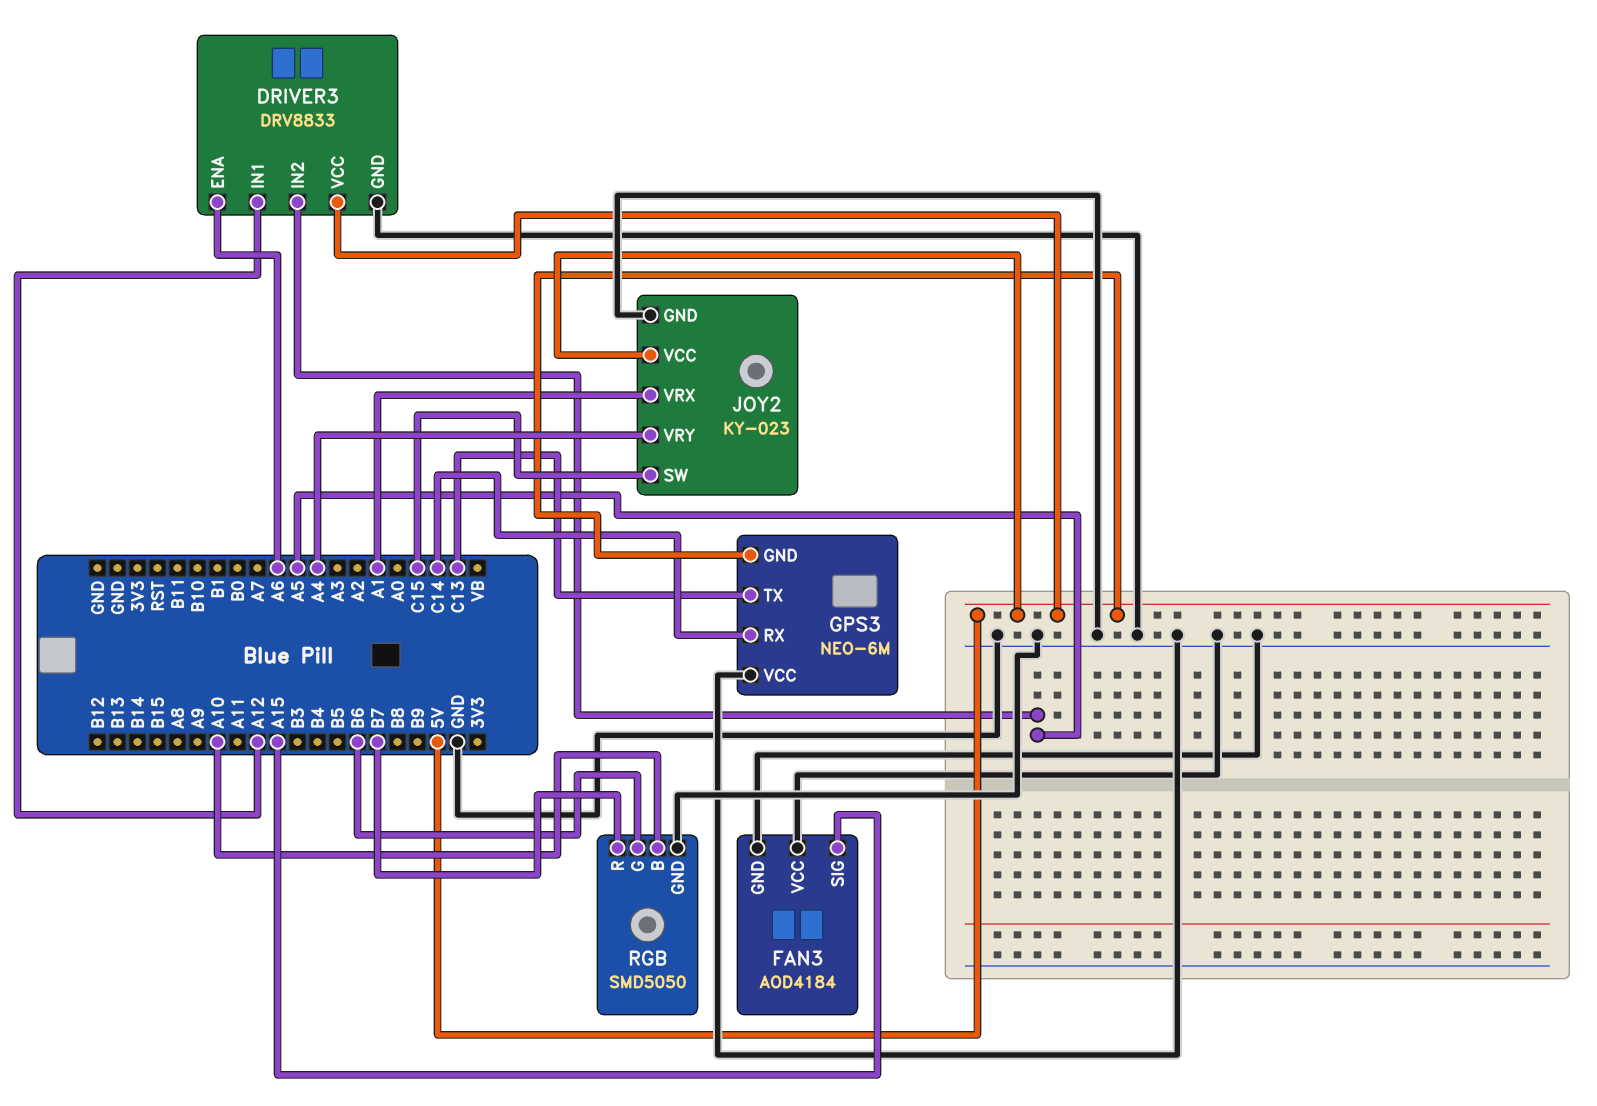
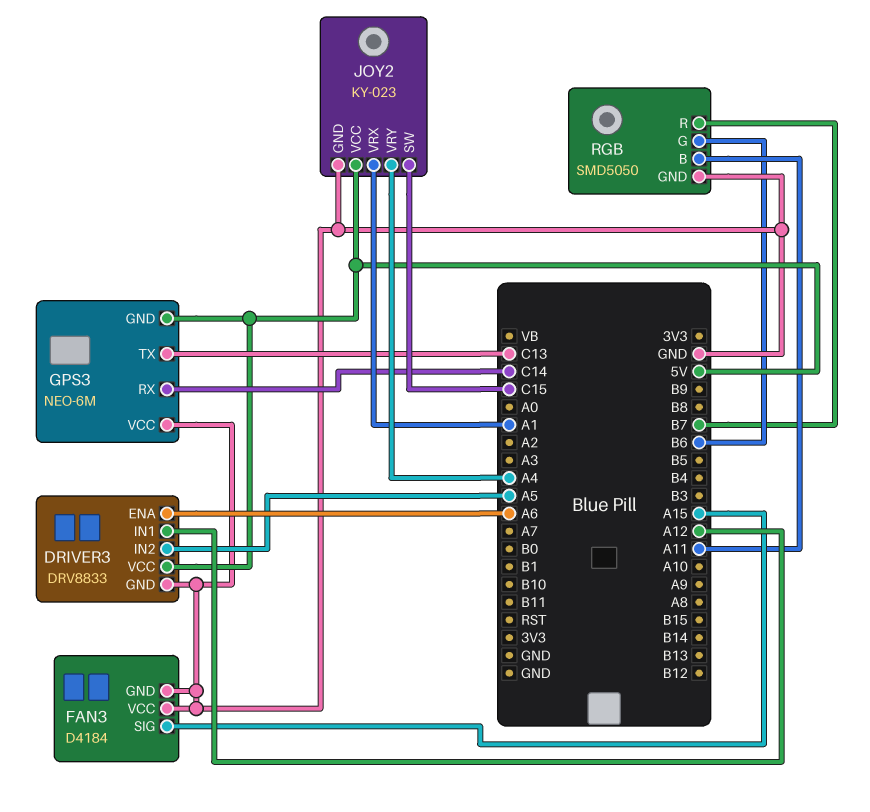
FAN3: AOD4184 -> D4184
RGB pin B: A10 -> A11

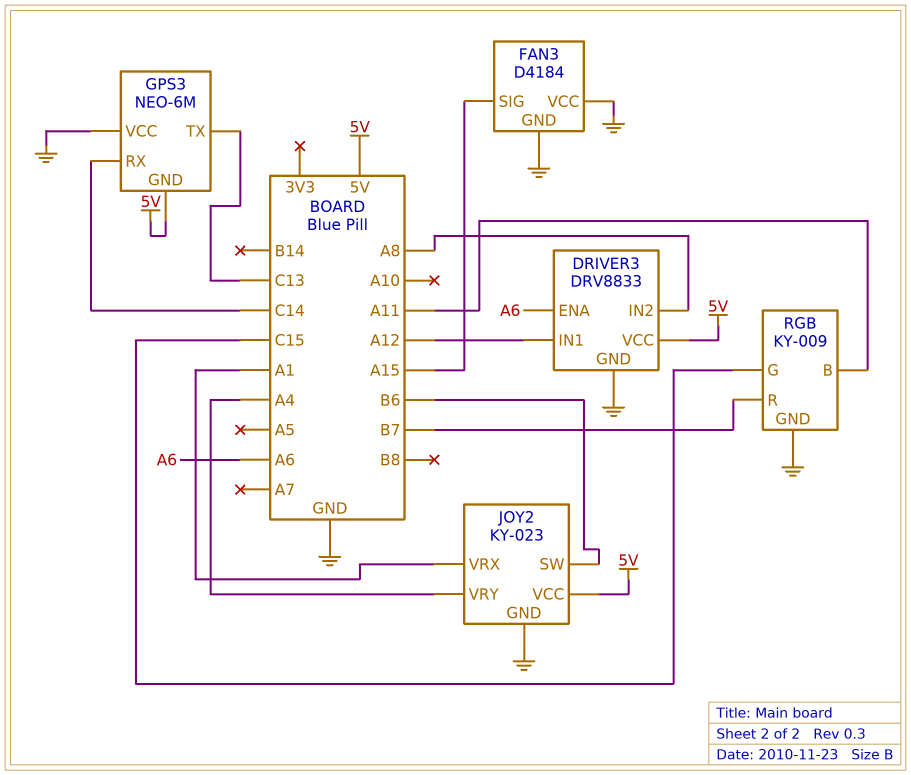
DRIVER3 pin IN2: A5 -> A8
JOY2 pin SW: C15 -> B6
RGB: SMD5050 -> KY-009
RGB pin G: B6 -> C15

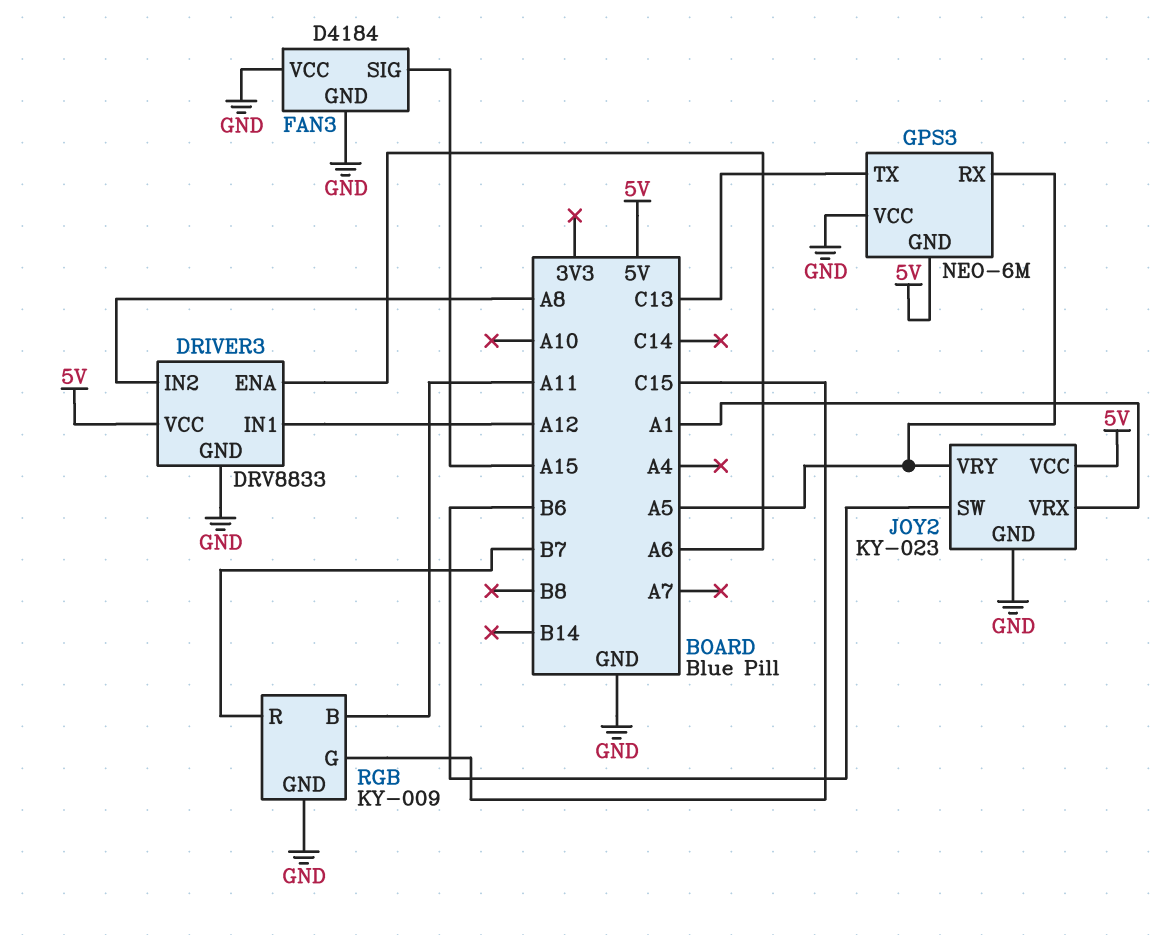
GPS3 pin RX: C14 -> A5
JOY2 pin VRY: A4 -> A5

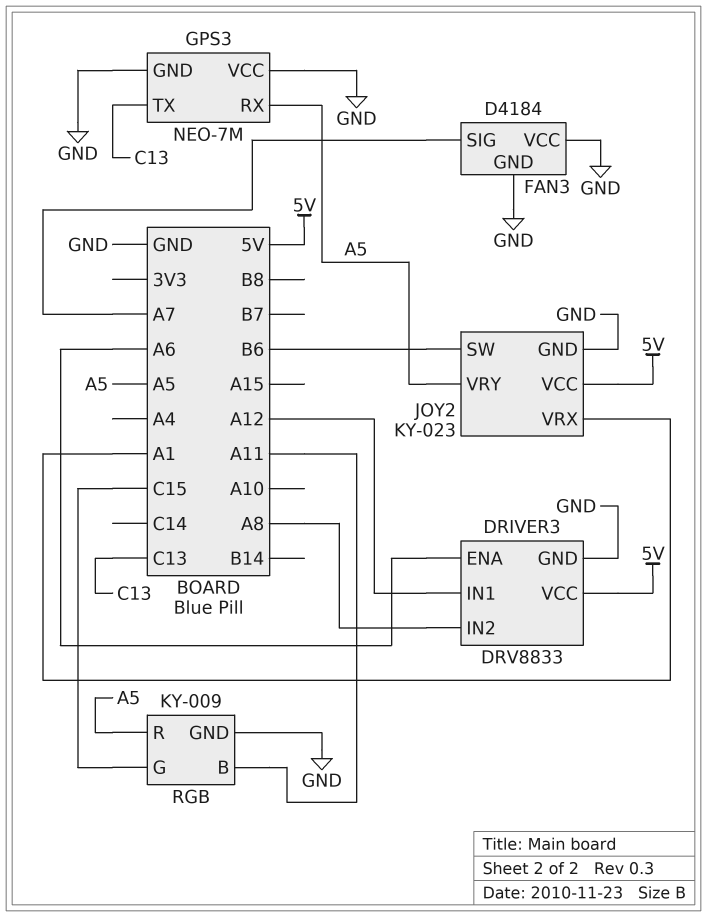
FAN3 pin SIG: A15 -> A7
GPS3: NEO-6M -> NEO-7M
GPS3 pin GND: 5V -> GND
RGB pin R: B7 -> A5

